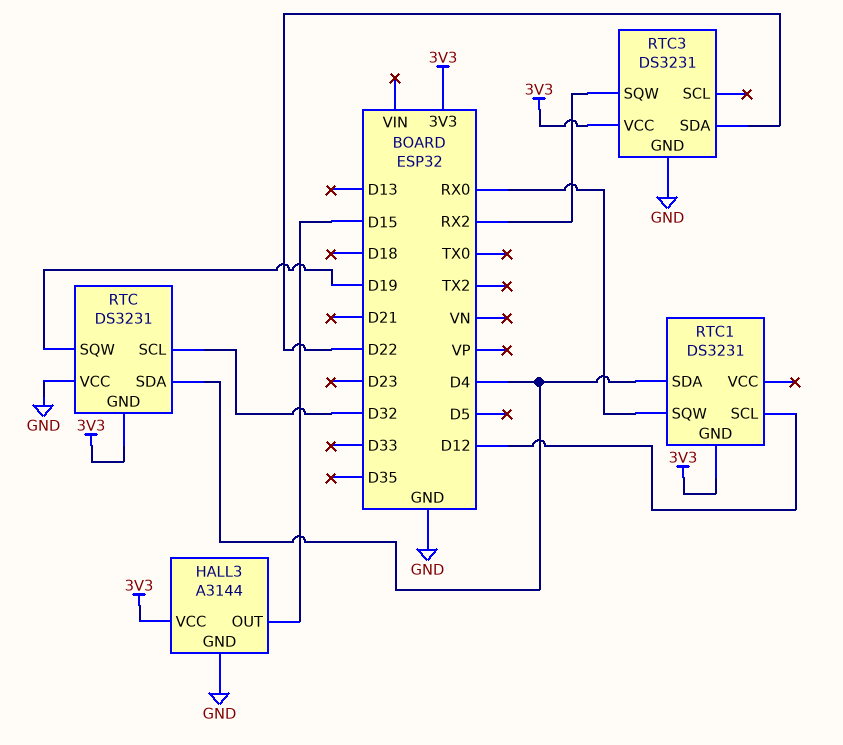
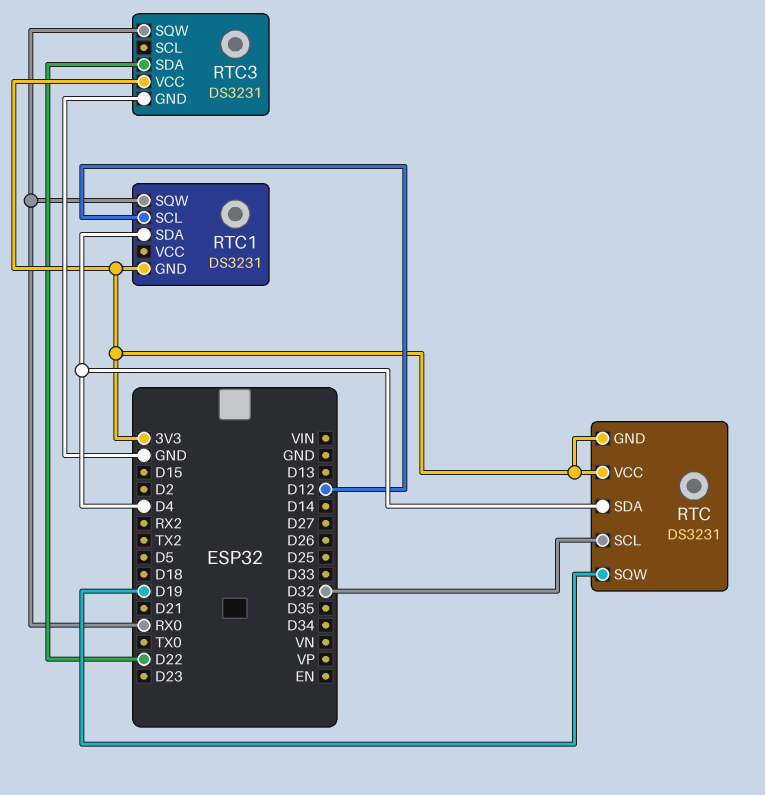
HALL3: A3144 -> none
HALL3 pin GND: GND -> none
HALL3 pin OUT: D15 -> none
HALL3 pin VCC: 3V3 -> none
RTC pin VCC: GND -> 3V3
RTC3 pin SQW: RX2 -> RX0

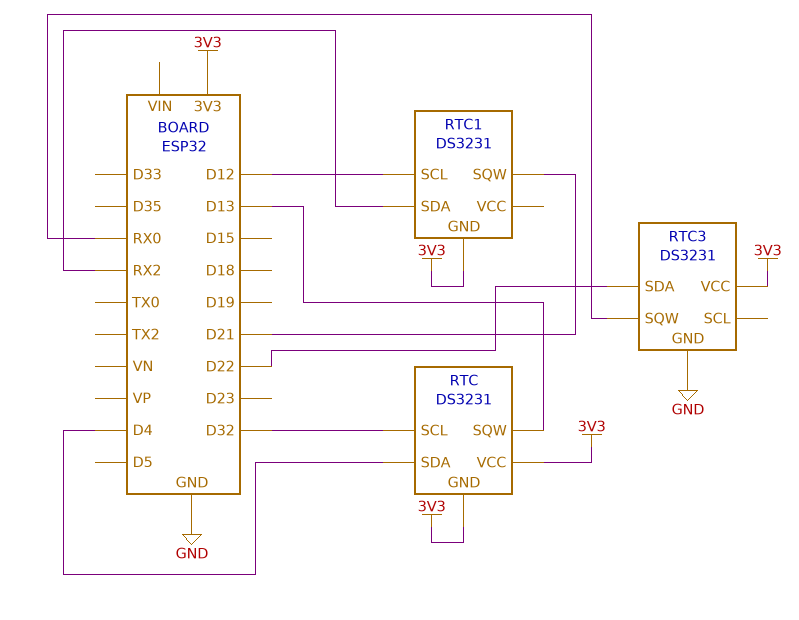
RTC pin SQW: D19 -> D13
RTC1 pin SDA: D4 -> RX2
RTC1 pin SQW: RX0 -> D21

